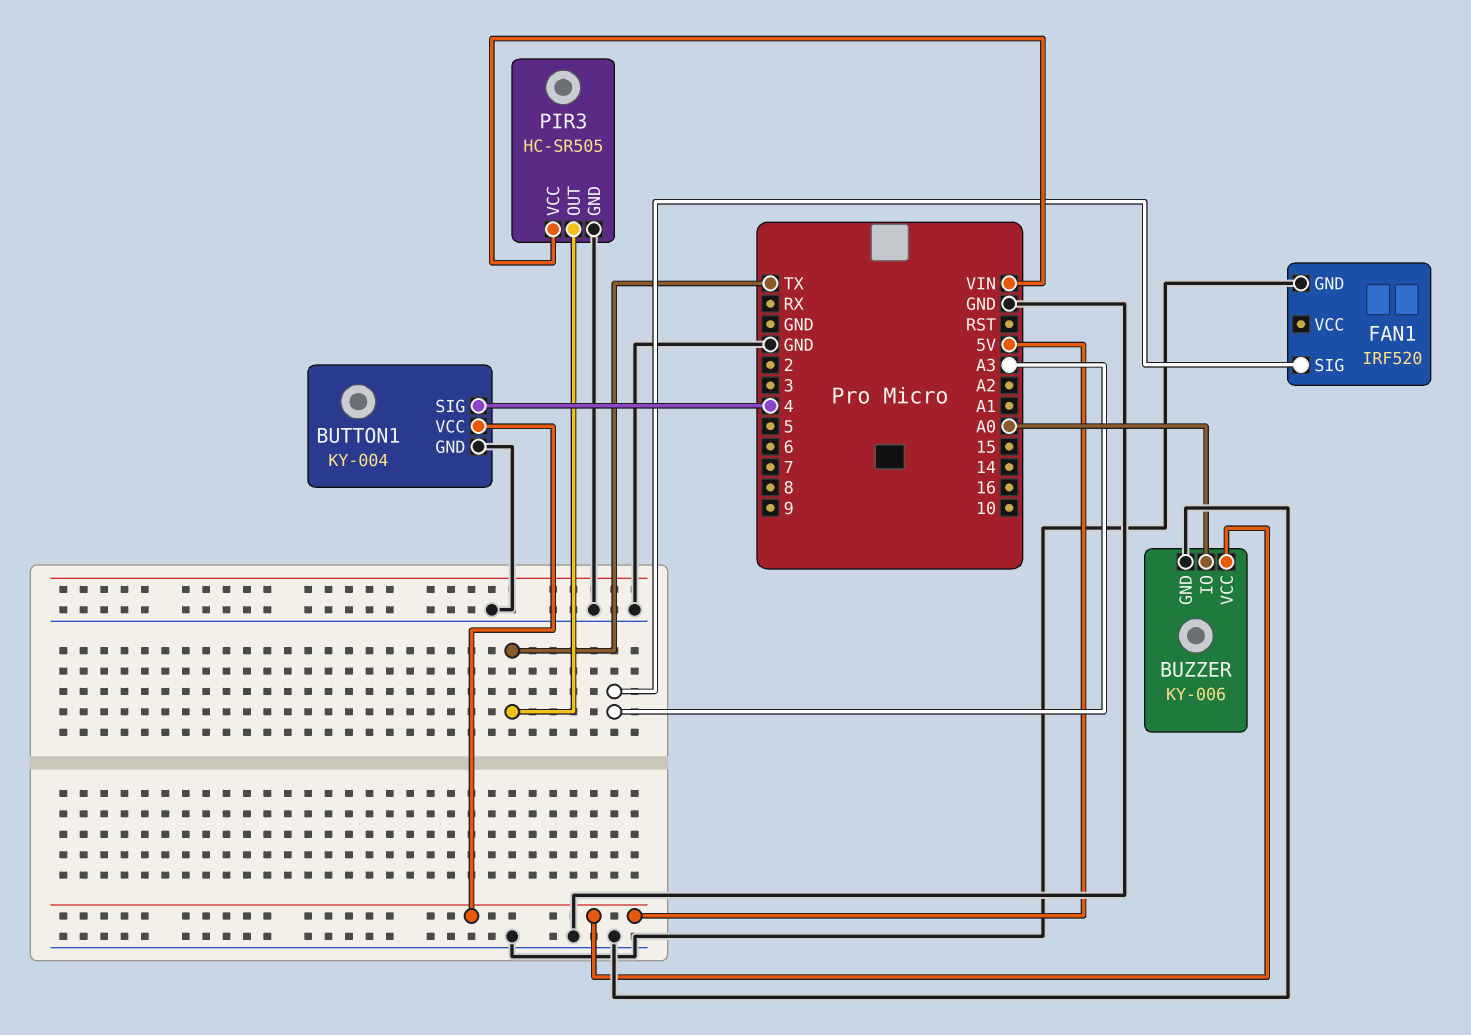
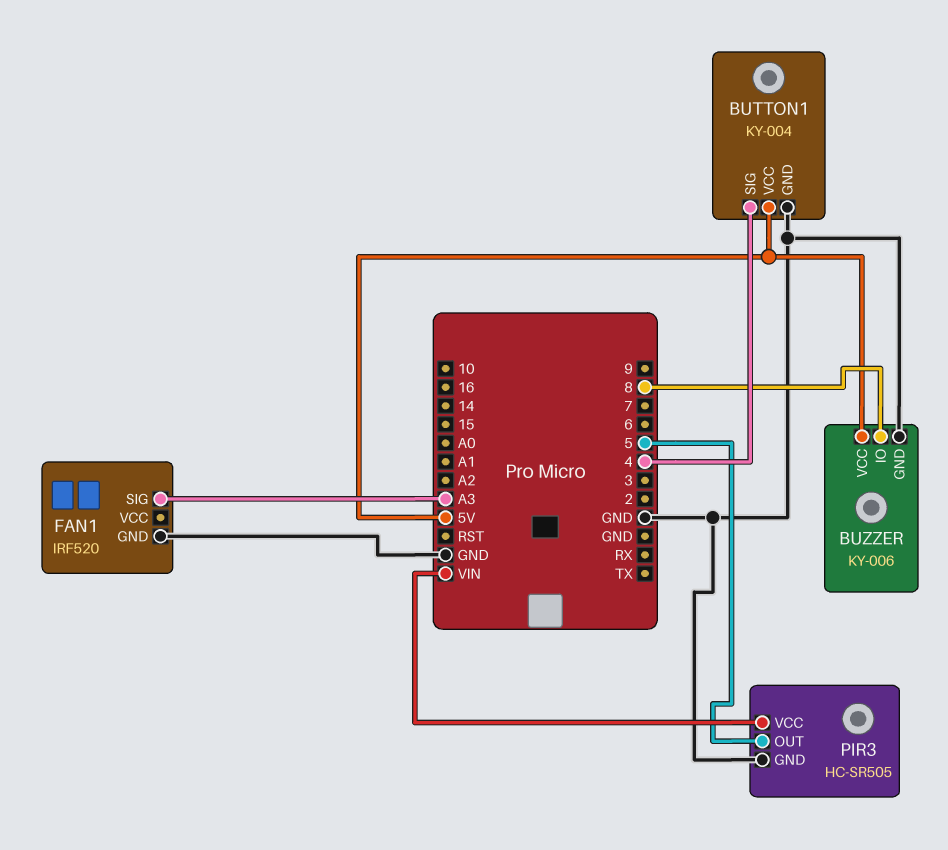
BUZZER pin IO: A0 -> 8
PIR3 pin OUT: TX -> 5

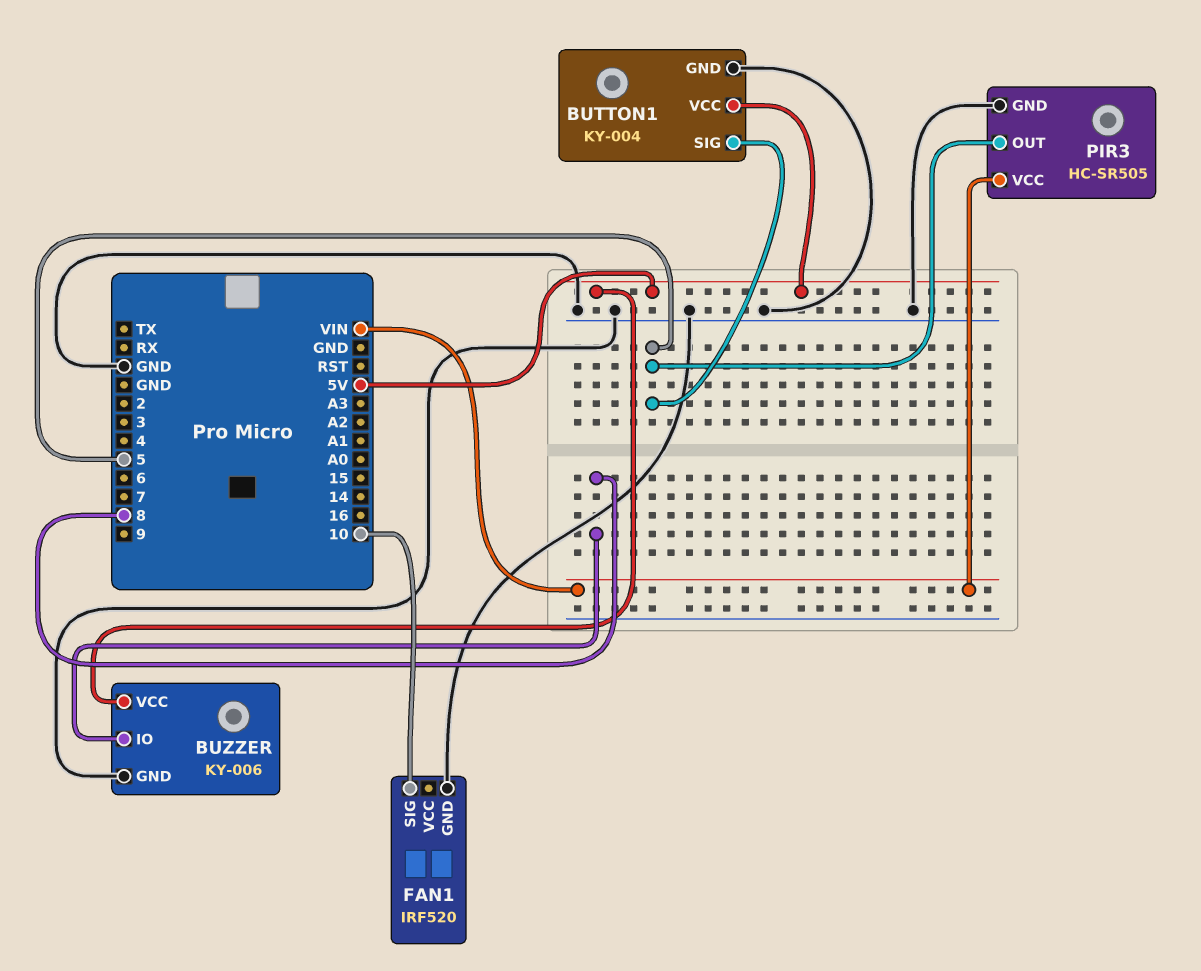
BUTTON1 pin SIG: 4 -> 5
FAN1 pin SIG: A3 -> 10

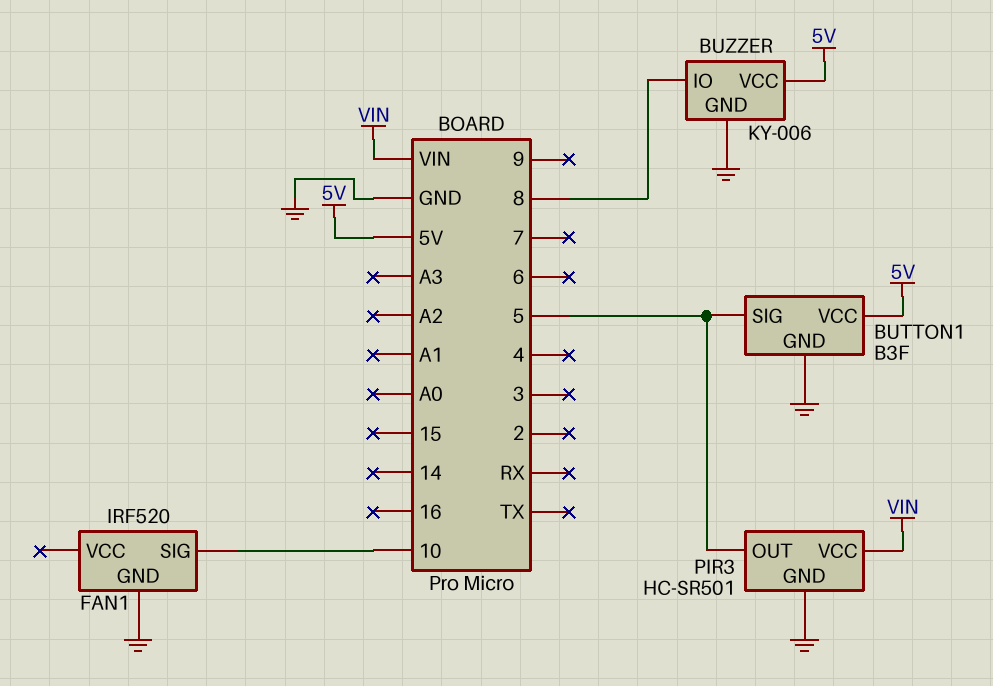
BUTTON1: KY-004 -> B3F
PIR3: HC-SR505 -> HC-SR501

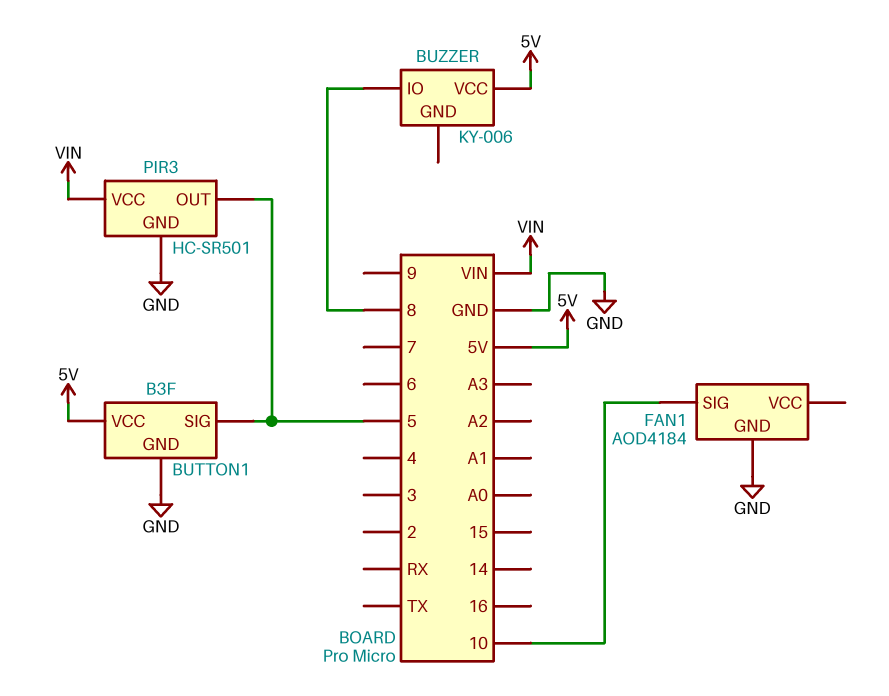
BUZZER pin GND: GND -> none
FAN1: IRF520 -> AOD4184

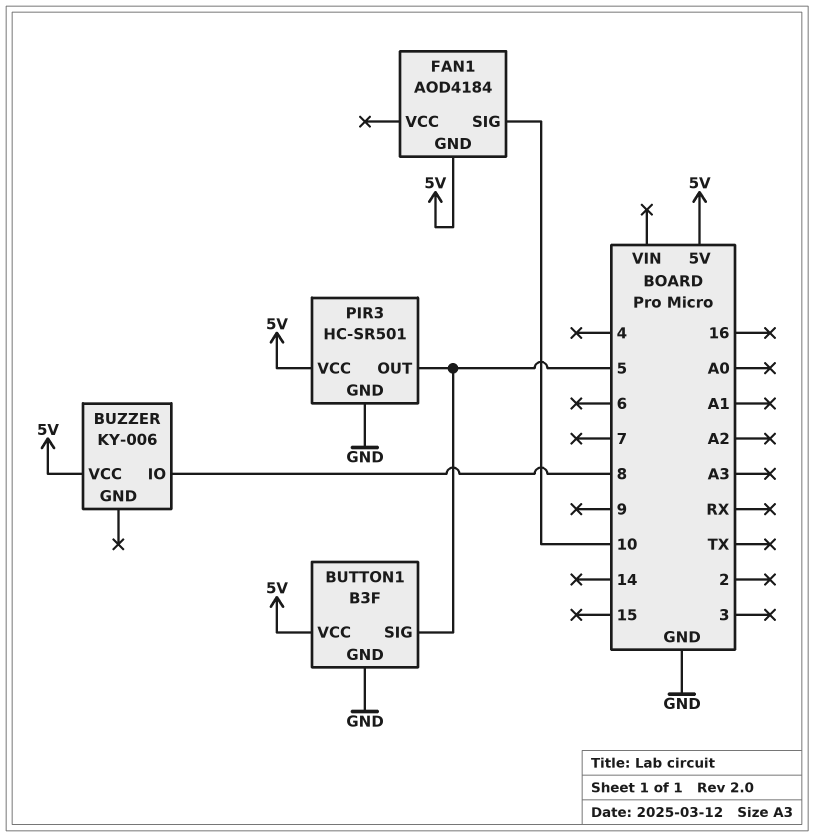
FAN1 pin GND: GND -> 5V
PIR3 pin VCC: VIN -> 5V

